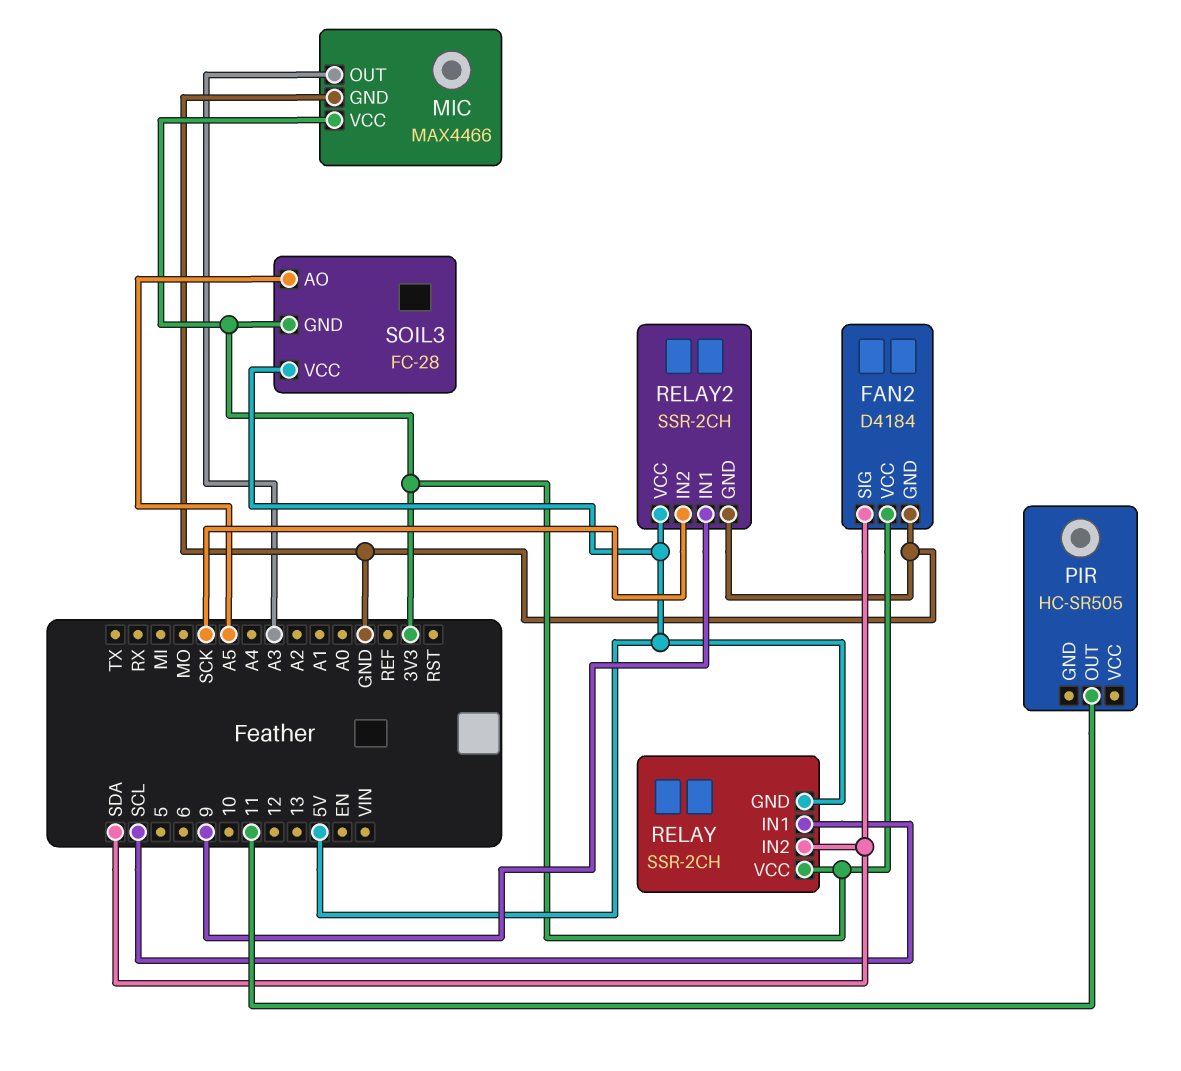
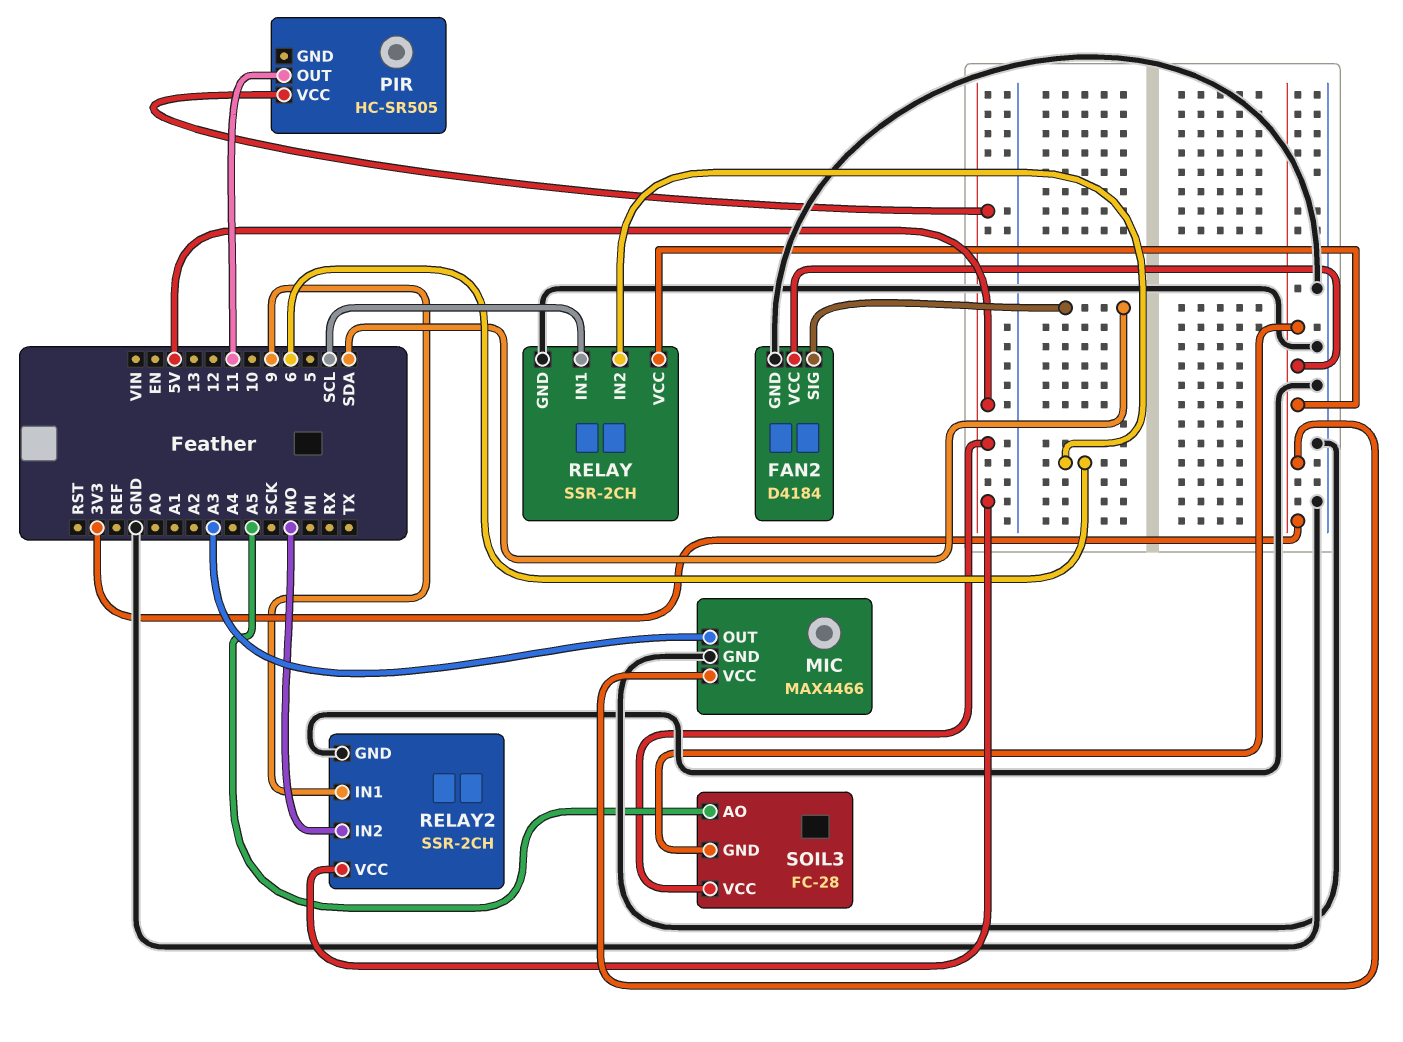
PIR pin VCC: none -> 5V
RELAY pin GND: 5V -> GND
RELAY pin IN2: SDA -> 6
RELAY2 pin IN2: SCK -> MO

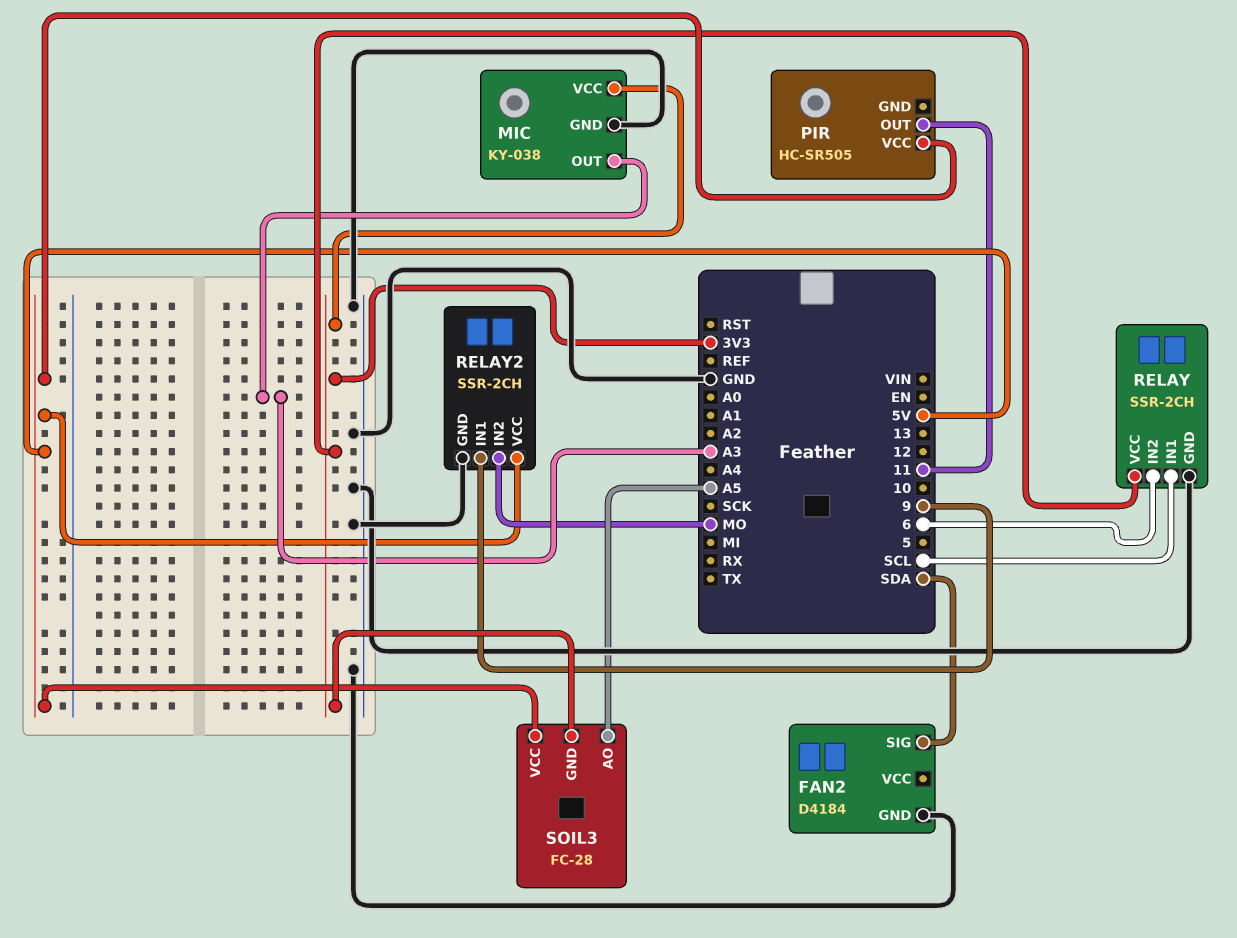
FAN2 pin VCC: 3V3 -> none
MIC: MAX4466 -> KY-038

